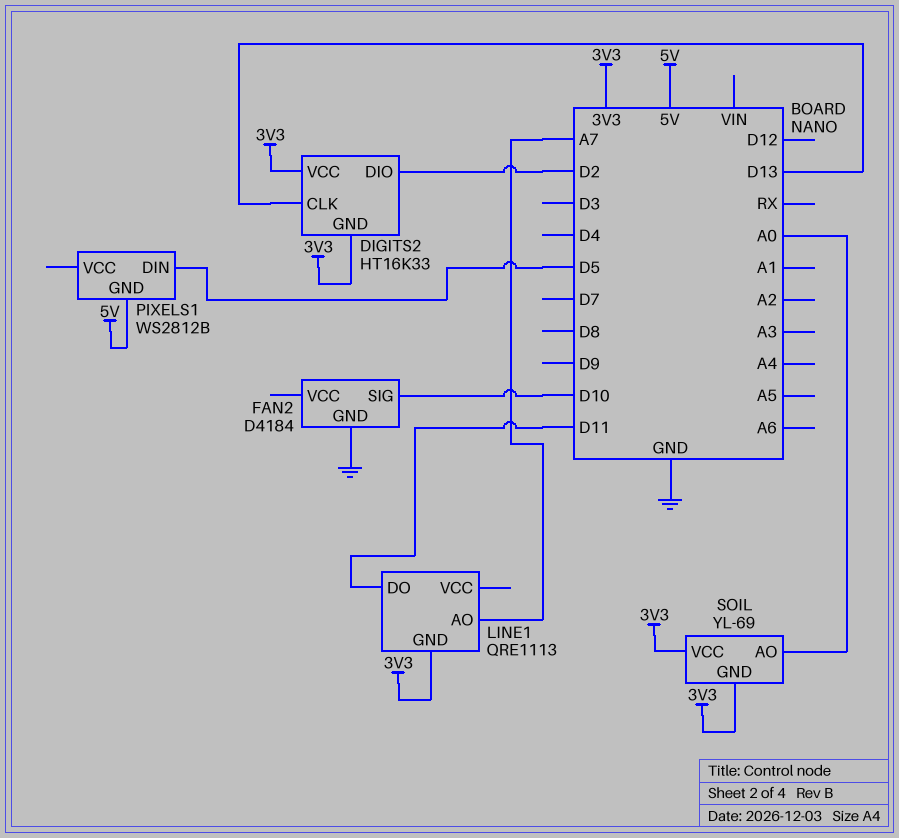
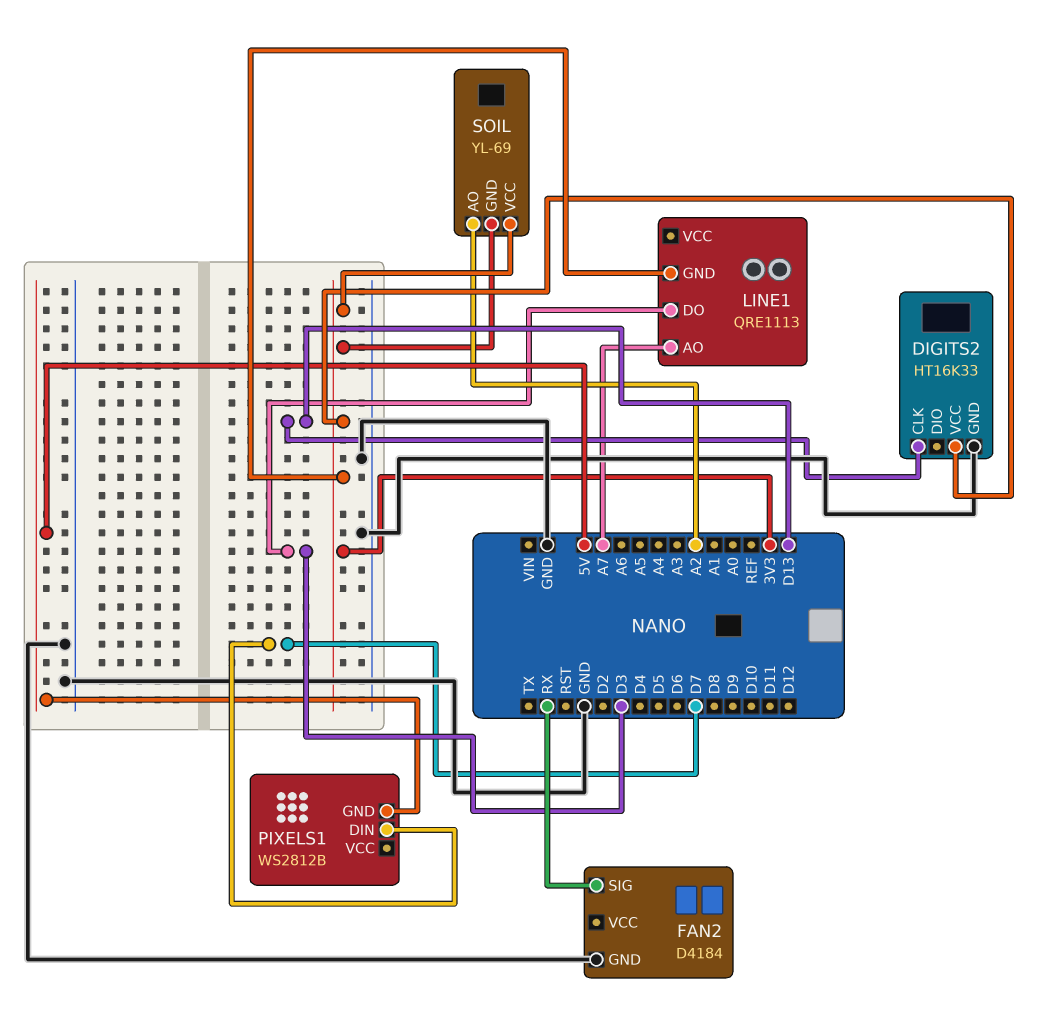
DIGITS2 pin DIO: D2 -> none
DIGITS2 pin GND: 3V3 -> GND
FAN2 pin SIG: D10 -> RX
LINE1 pin DO: D11 -> D3
PIXELS1 pin DIN: D5 -> D7
SOIL pin AO: A0 -> A2

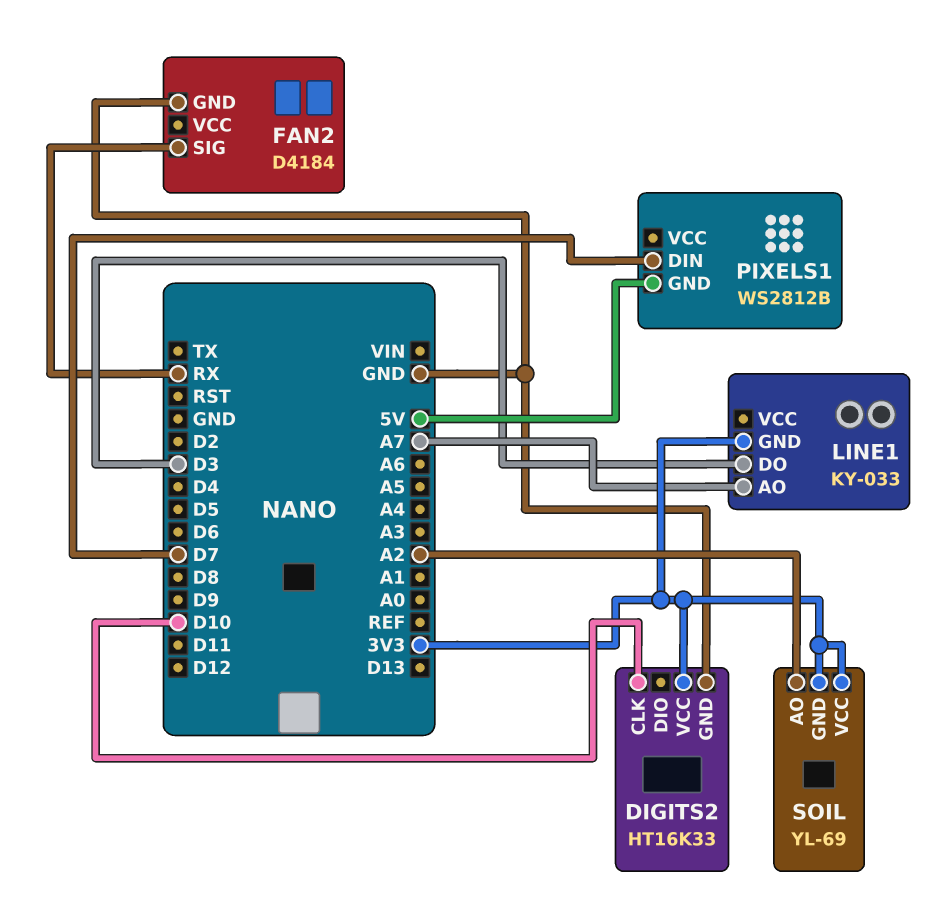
DIGITS2 pin CLK: D13 -> D10
LINE1: QRE1113 -> KY-033

